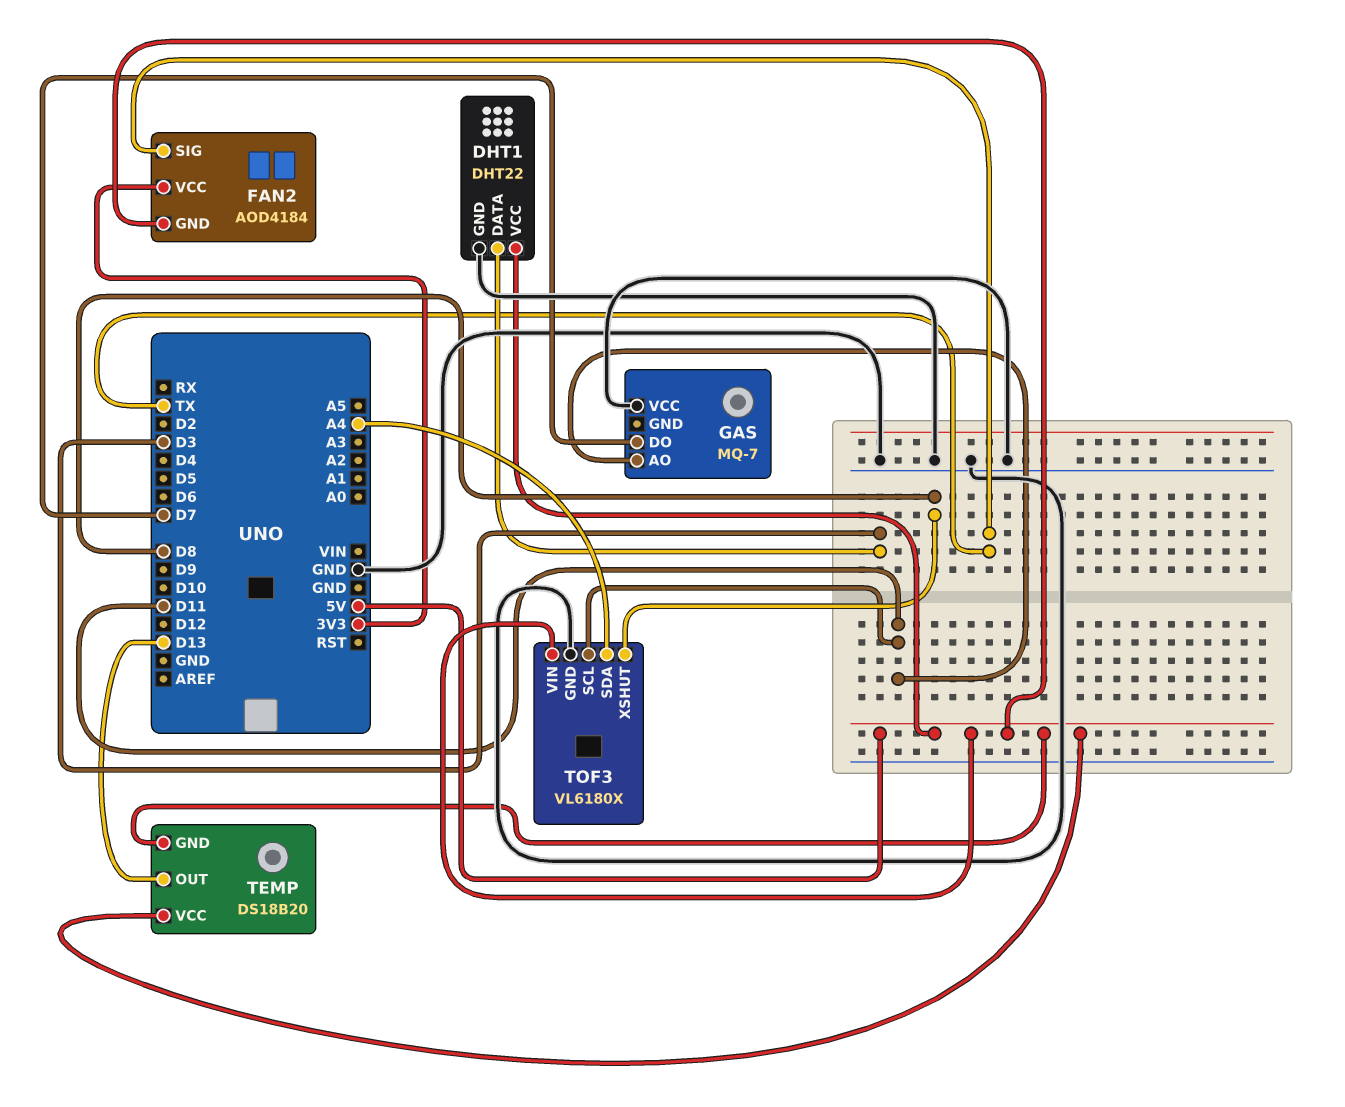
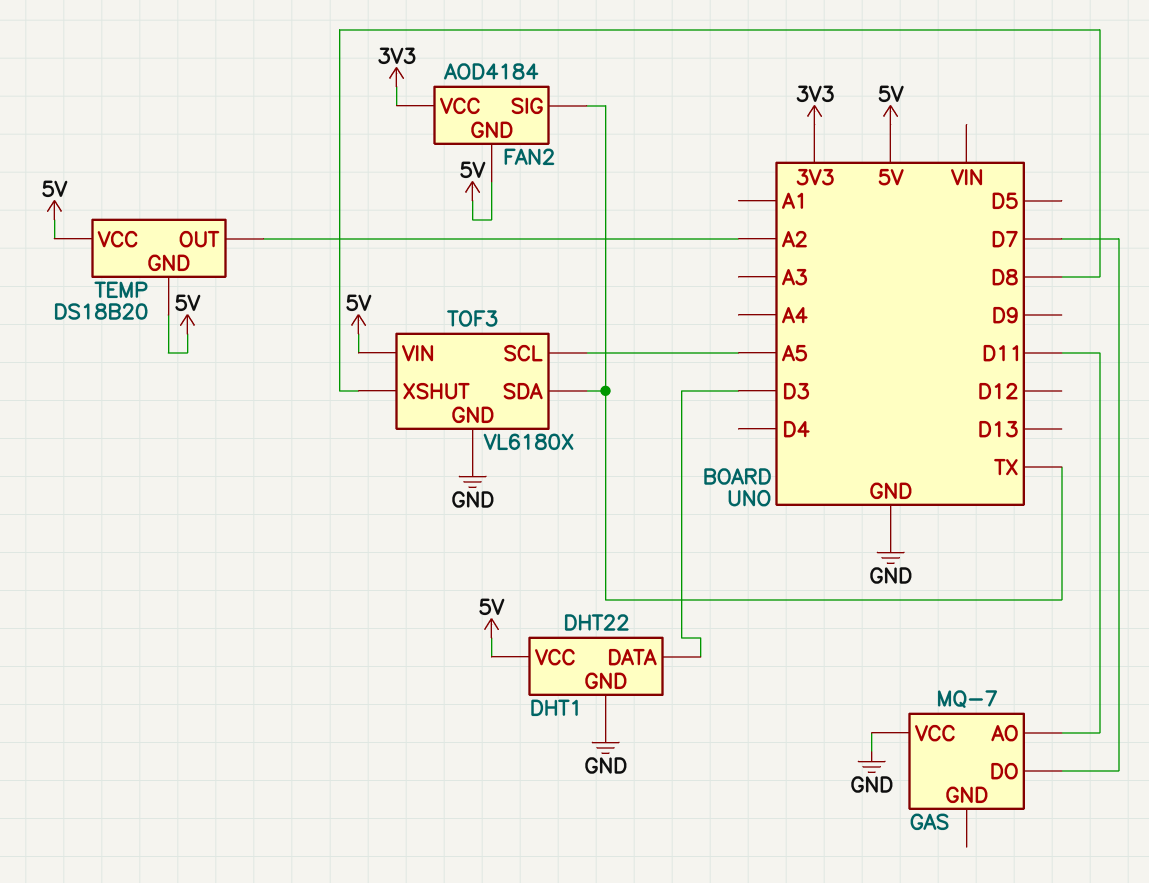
TEMP pin OUT: D13 -> A2
TOF3 pin SCL: D11 -> A5
TOF3 pin SDA: A4 -> TX

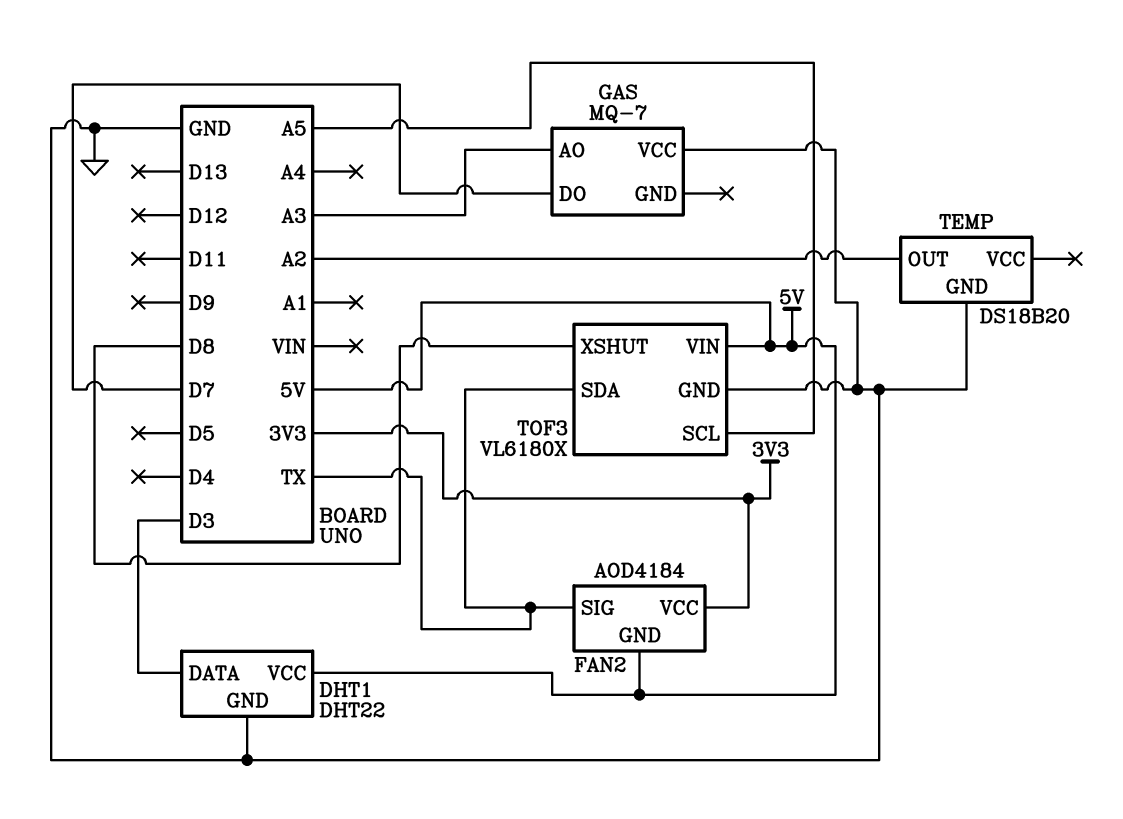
GAS pin AO: D11 -> A3
TEMP pin GND: 5V -> GND
TEMP pin VCC: 5V -> none

